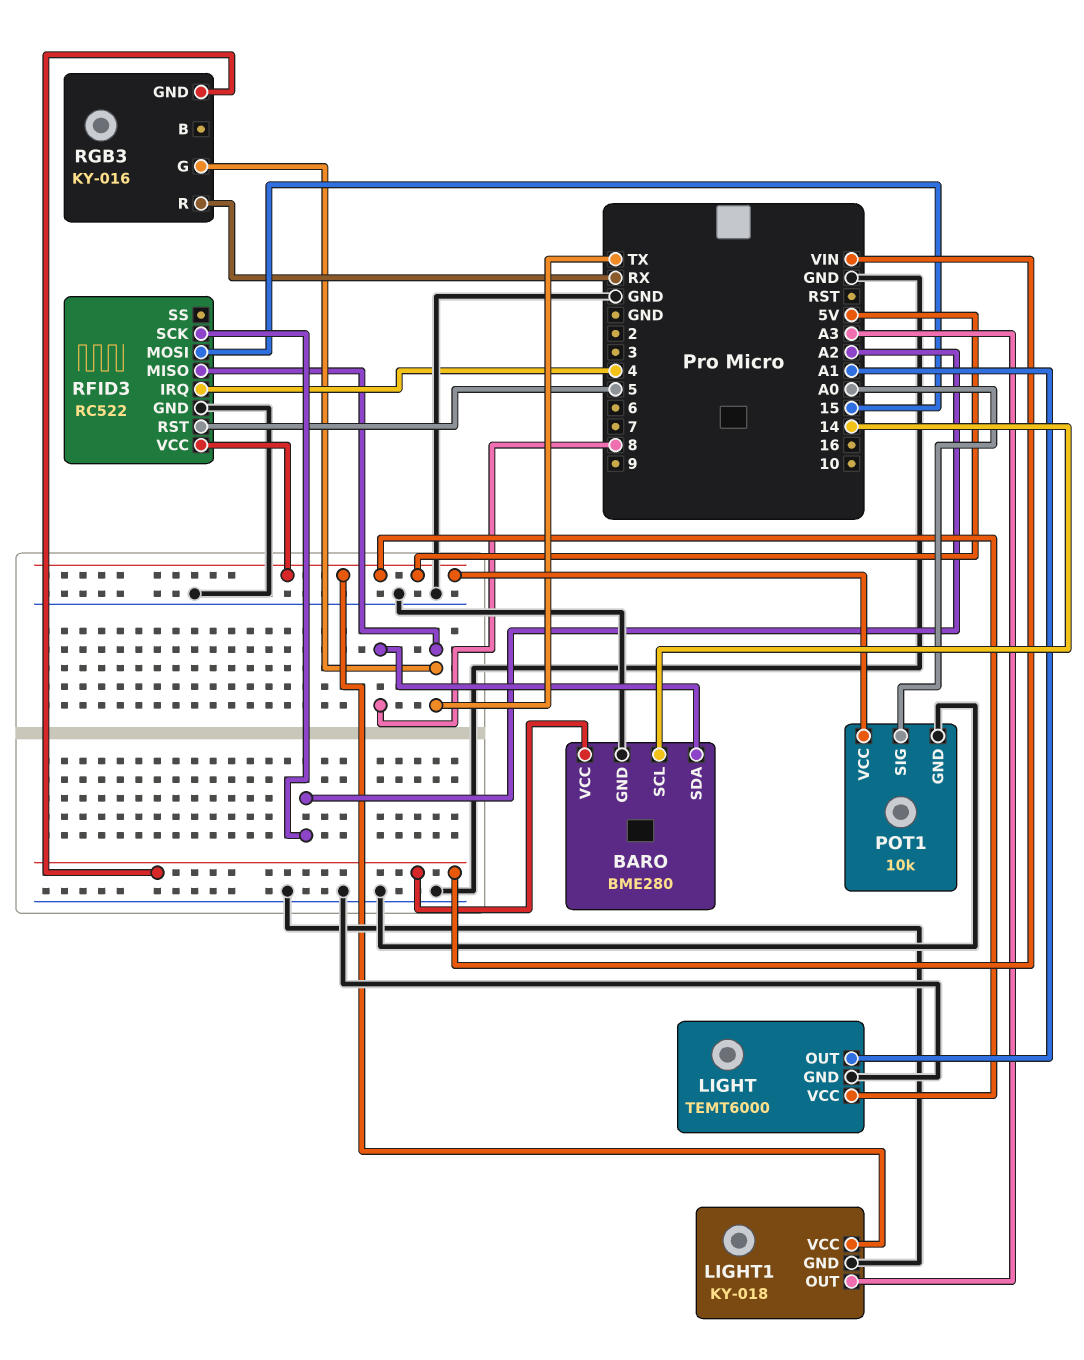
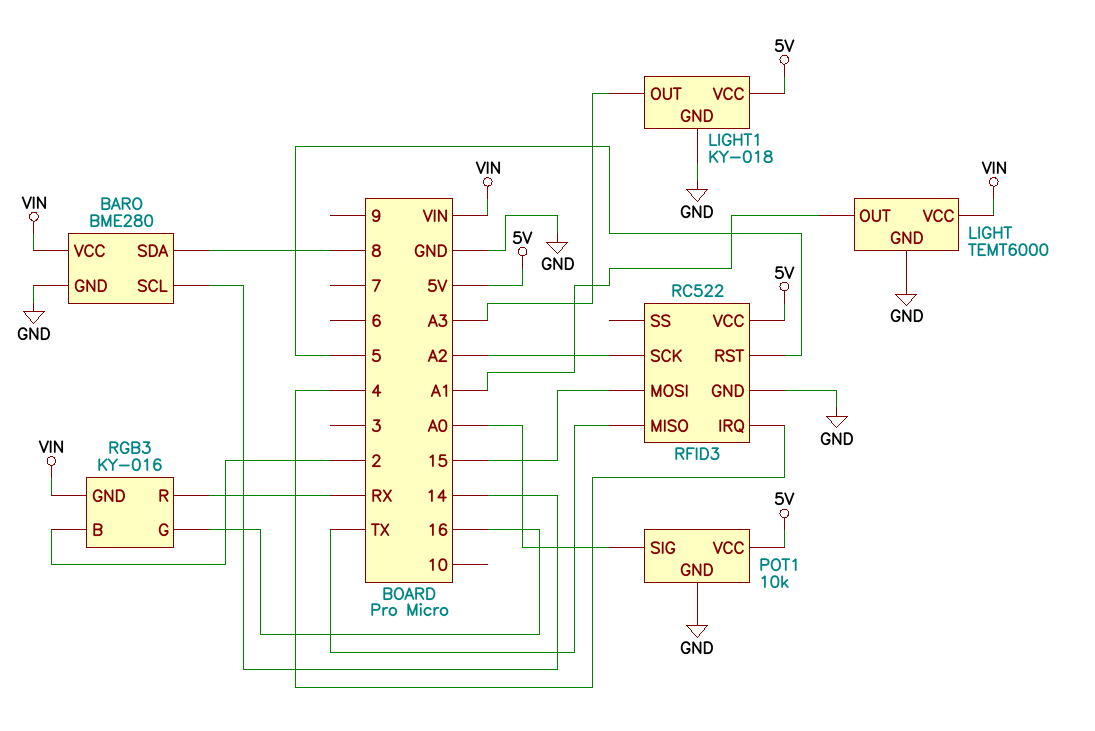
LIGHT pin VCC: 5V -> VIN
RGB3 pin B: none -> 2
RGB3 pin G: TX -> 16

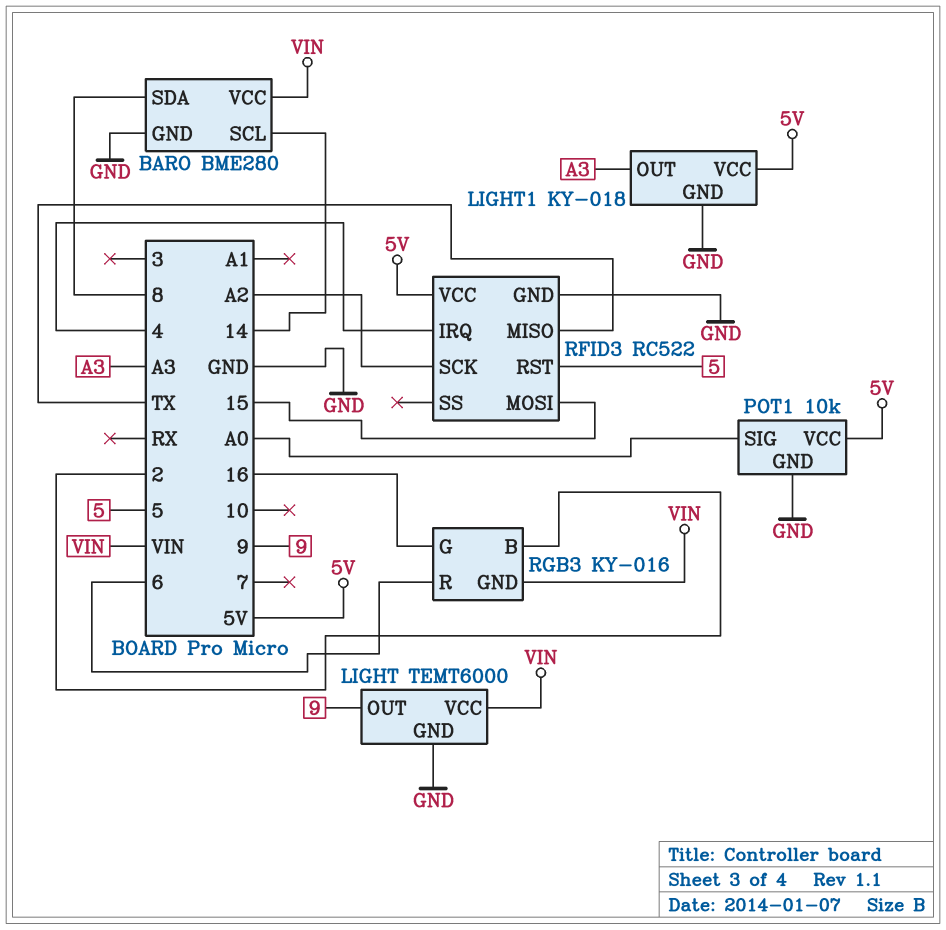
LIGHT pin OUT: A1 -> 9
RGB3 pin R: RX -> 6

